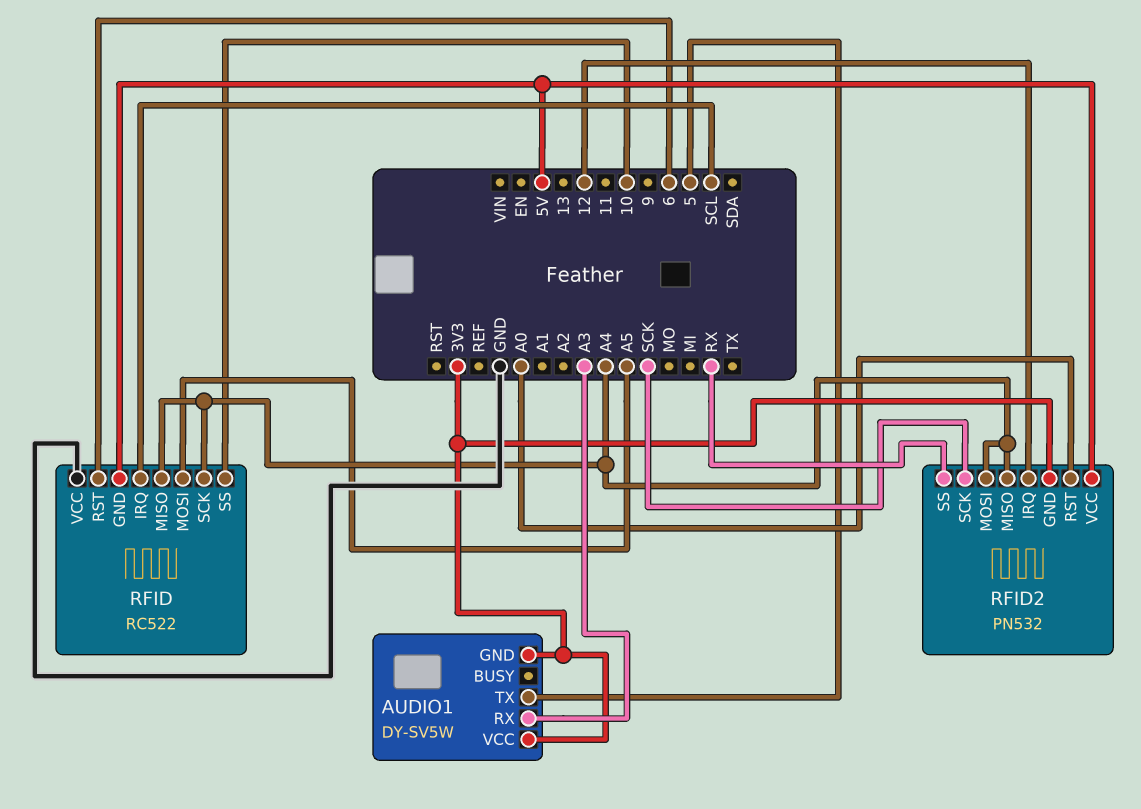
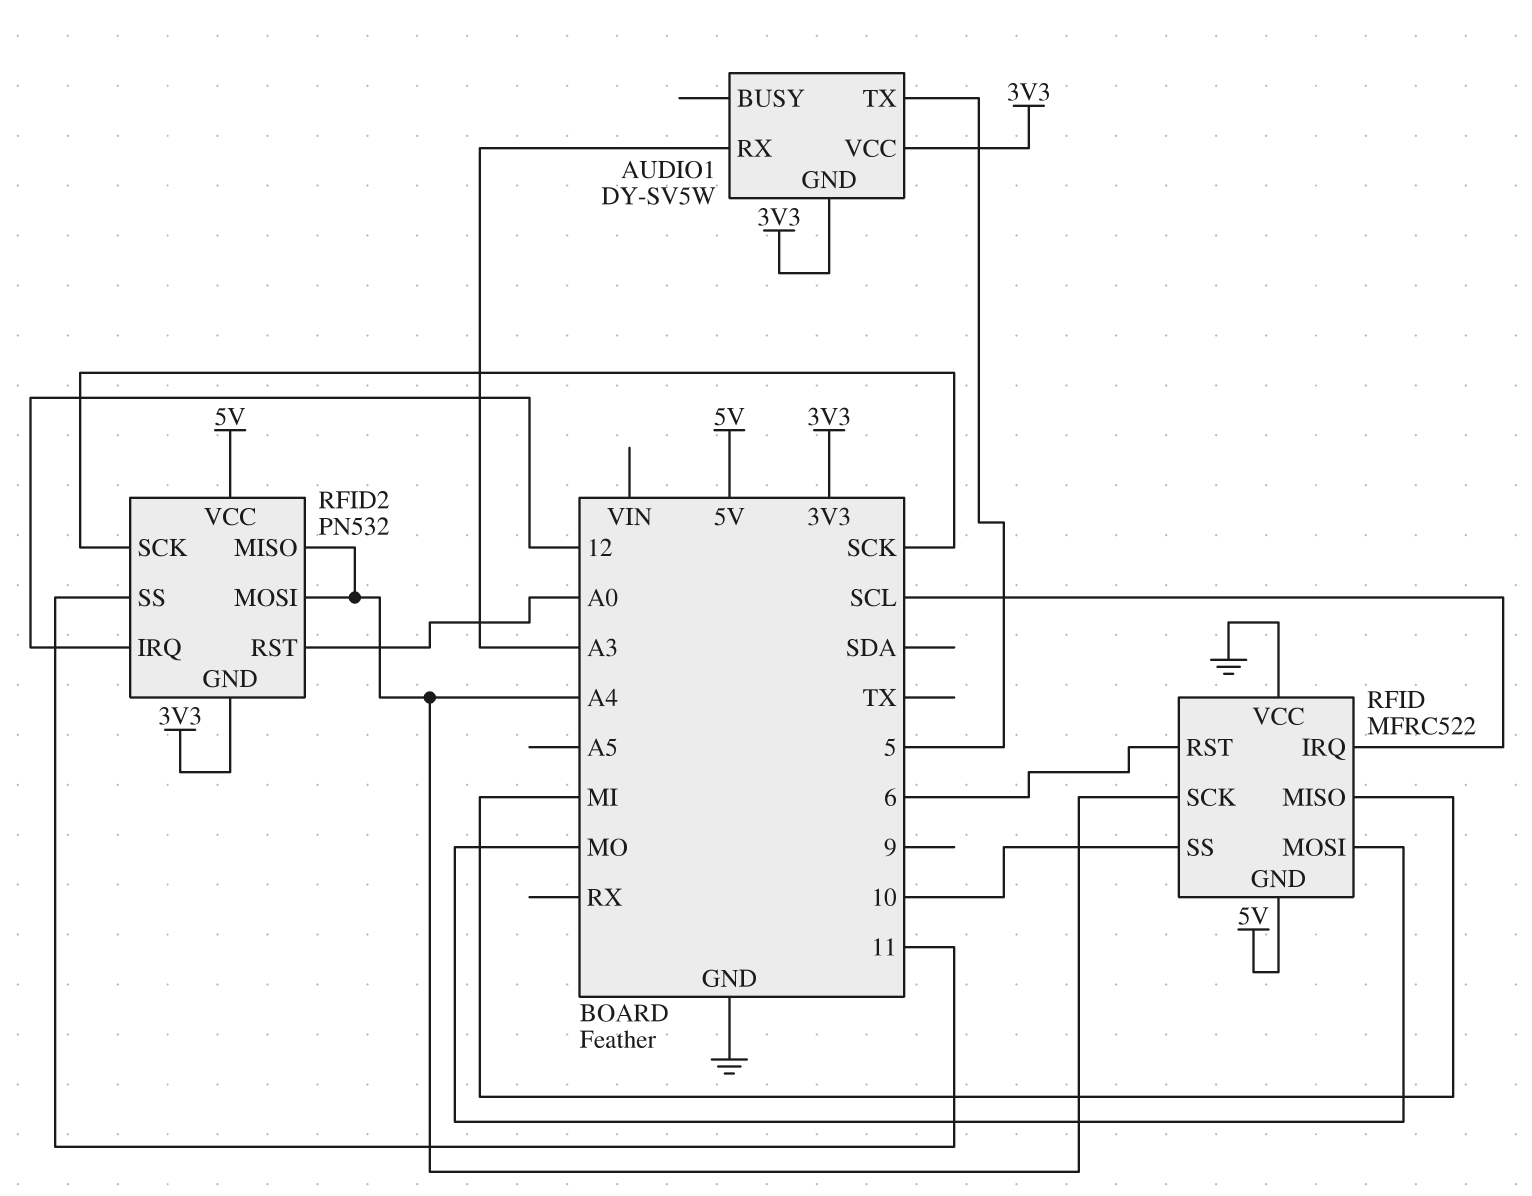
RFID: RC522 -> MFRC522
RFID pin MISO: A4 -> MI
RFID pin MOSI: A5 -> MO
RFID2 pin SS: RX -> 11

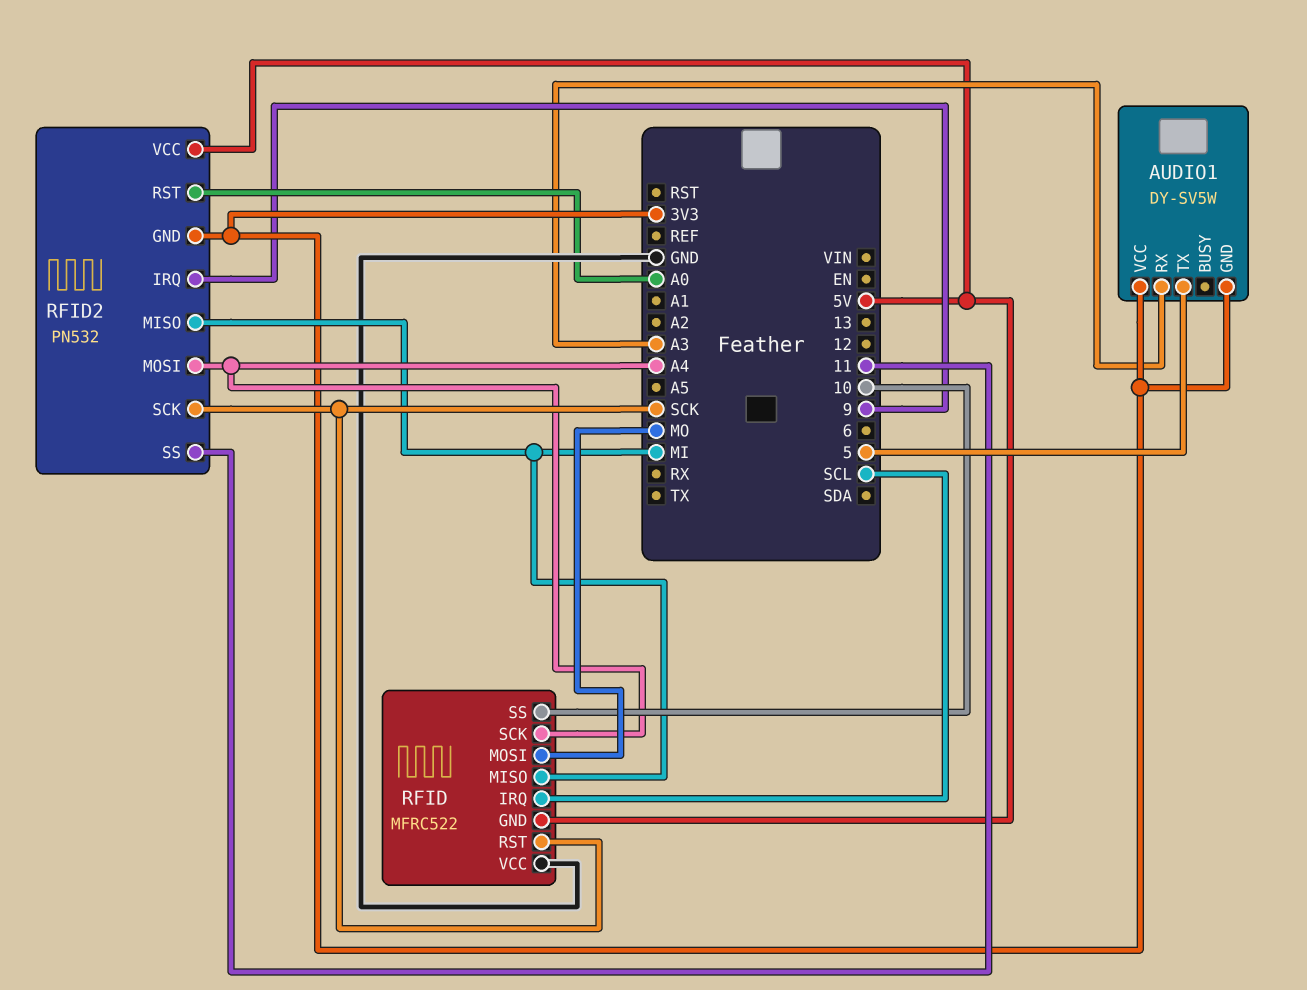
RFID pin RST: 6 -> SCK
RFID2 pin IRQ: 12 -> 9
RFID2 pin MISO: A4 -> MI

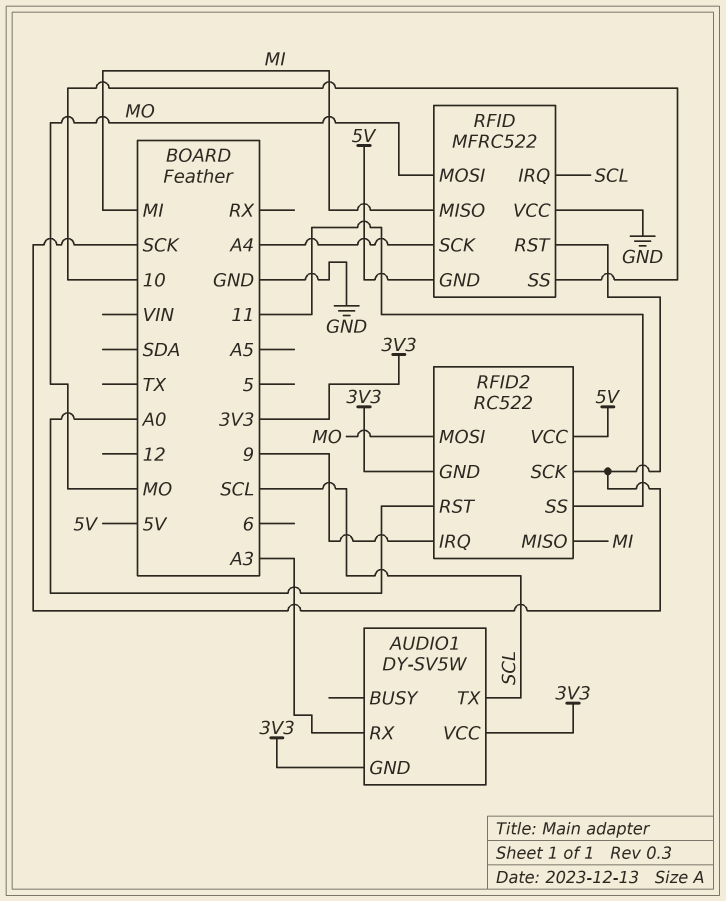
AUDIO1 pin TX: 5 -> SCL
RFID2: PN532 -> RC522
RFID2 pin MOSI: A4 -> MO

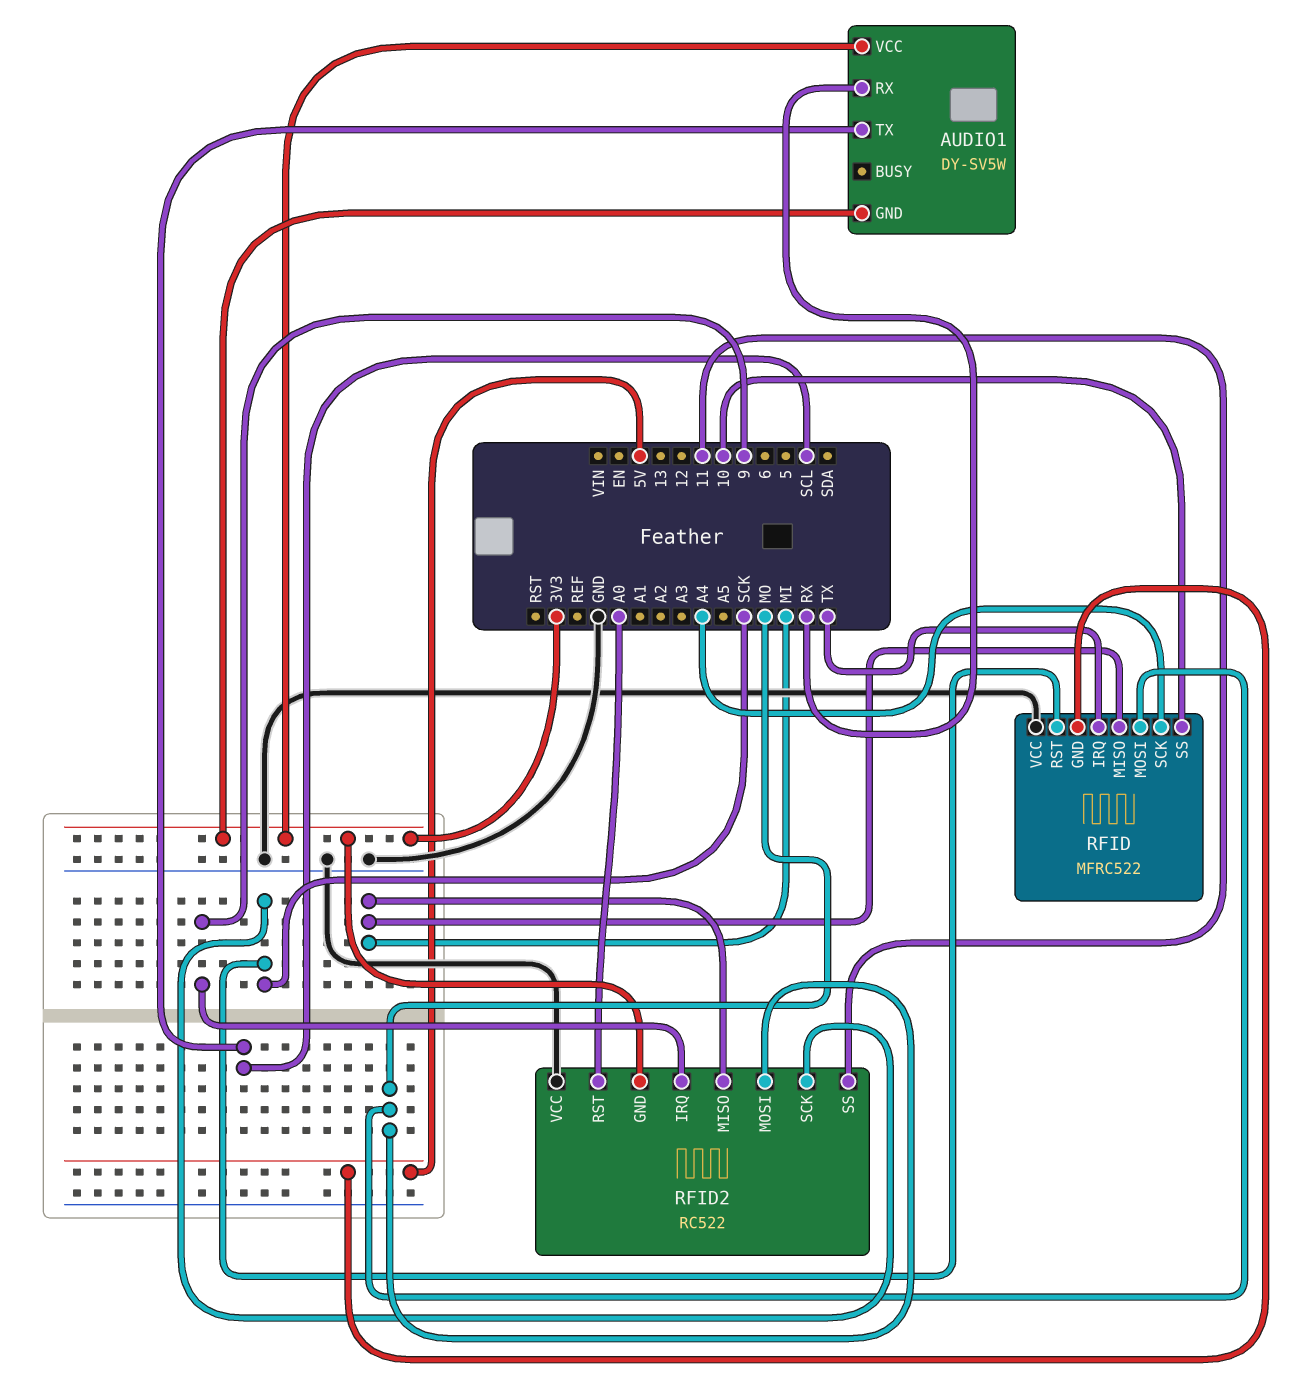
AUDIO1 pin RX: A3 -> RX
RFID pin IRQ: SCL -> TX
RFID2 pin VCC: 5V -> GND

